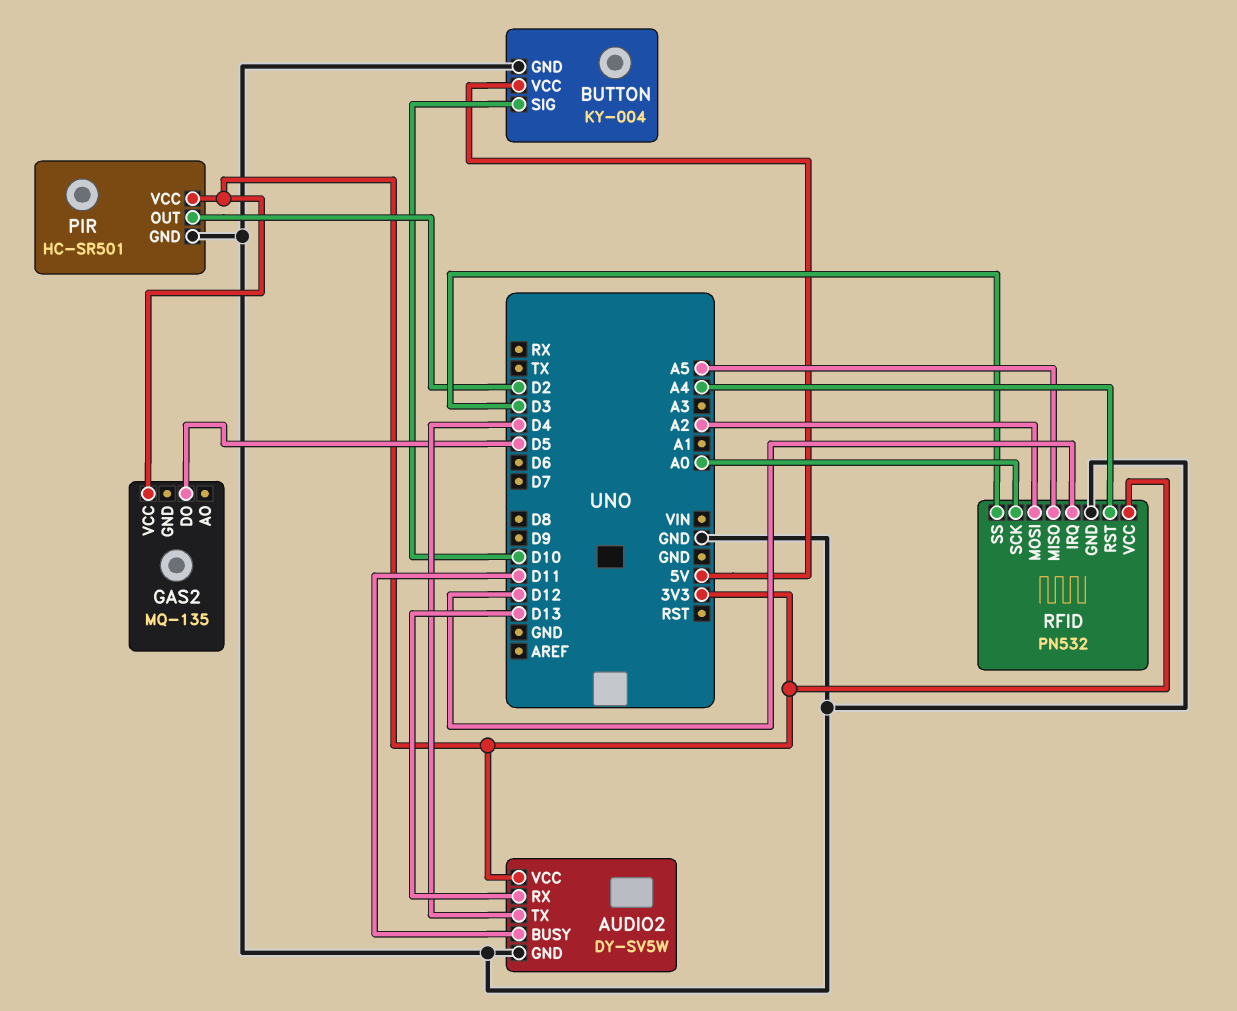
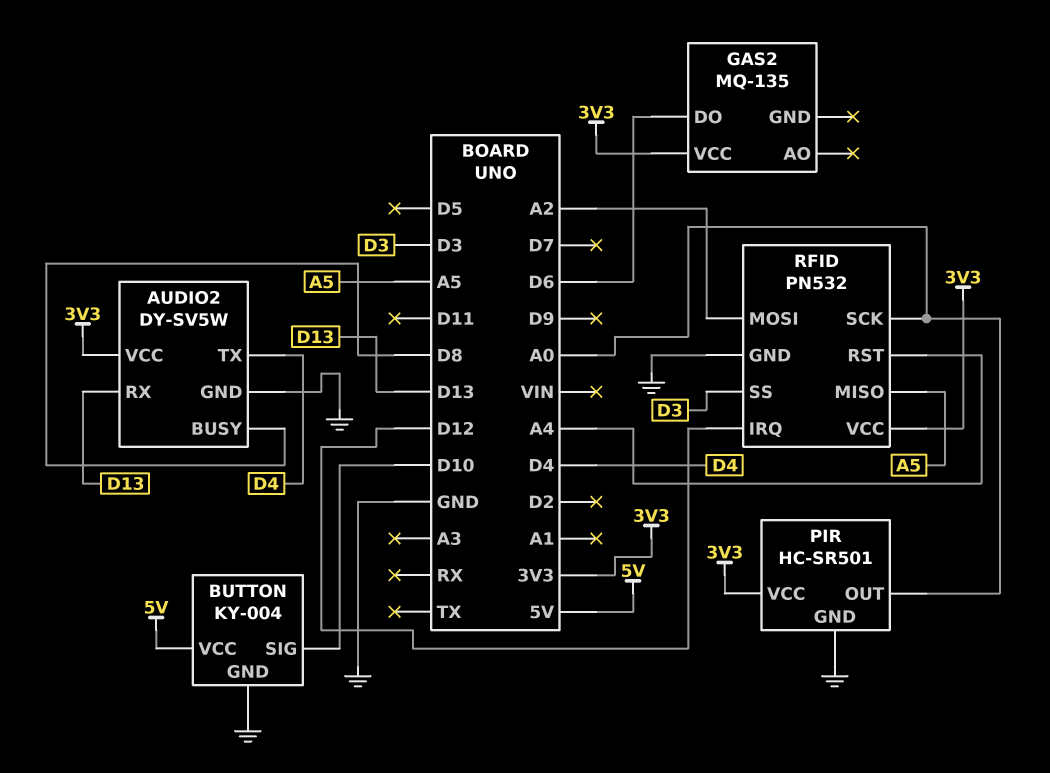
AUDIO2 pin BUSY: D11 -> D8
GAS2 pin DO: D5 -> D6
PIR pin OUT: D2 -> A0

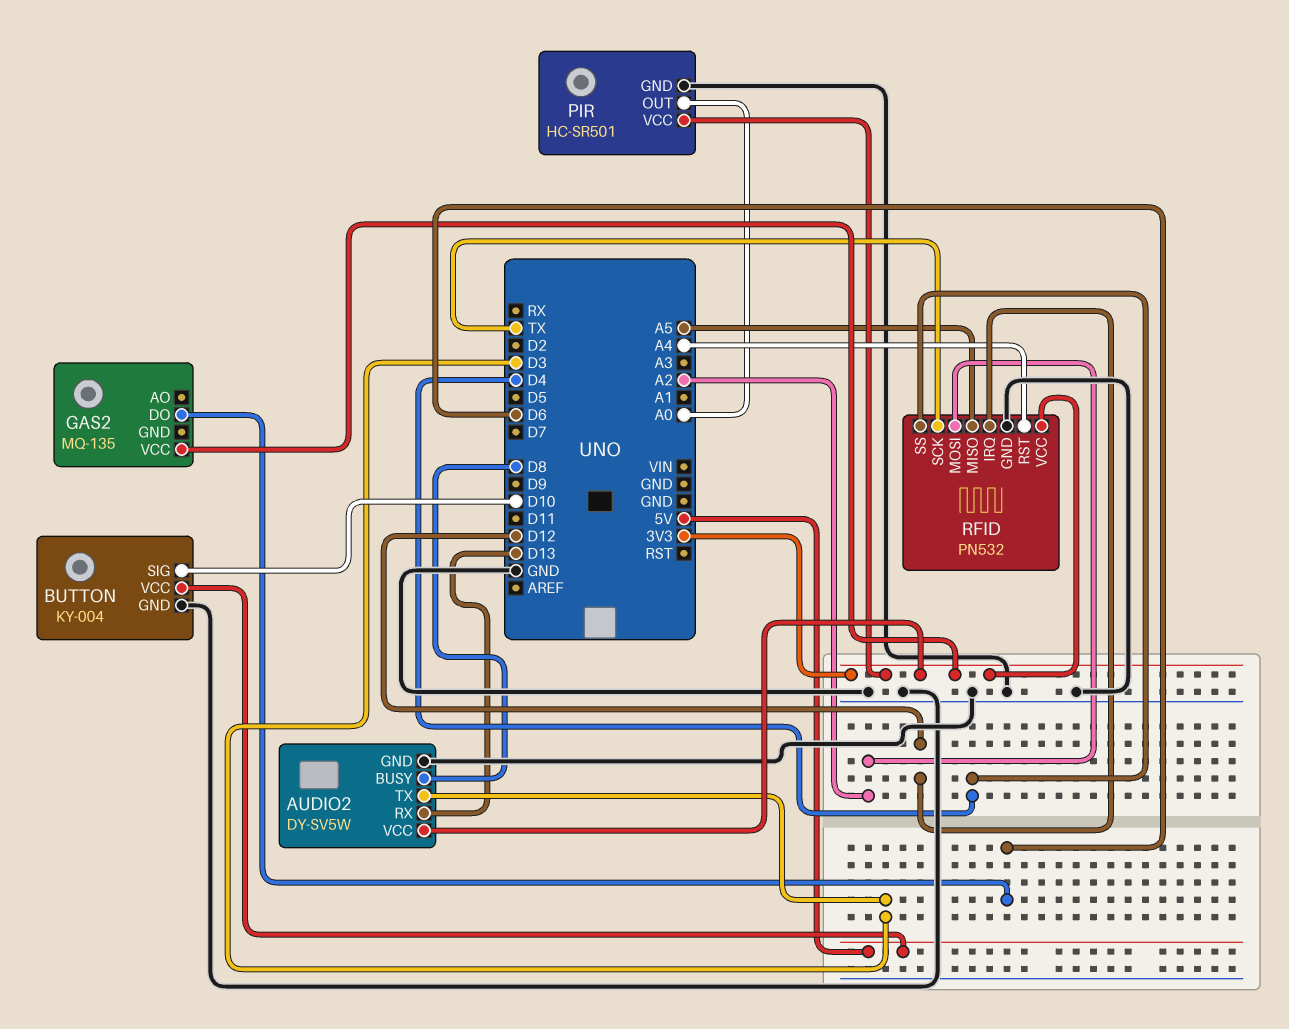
AUDIO2 pin TX: D4 -> D3
RFID pin SCK: A0 -> TX
RFID pin SS: D3 -> D4

